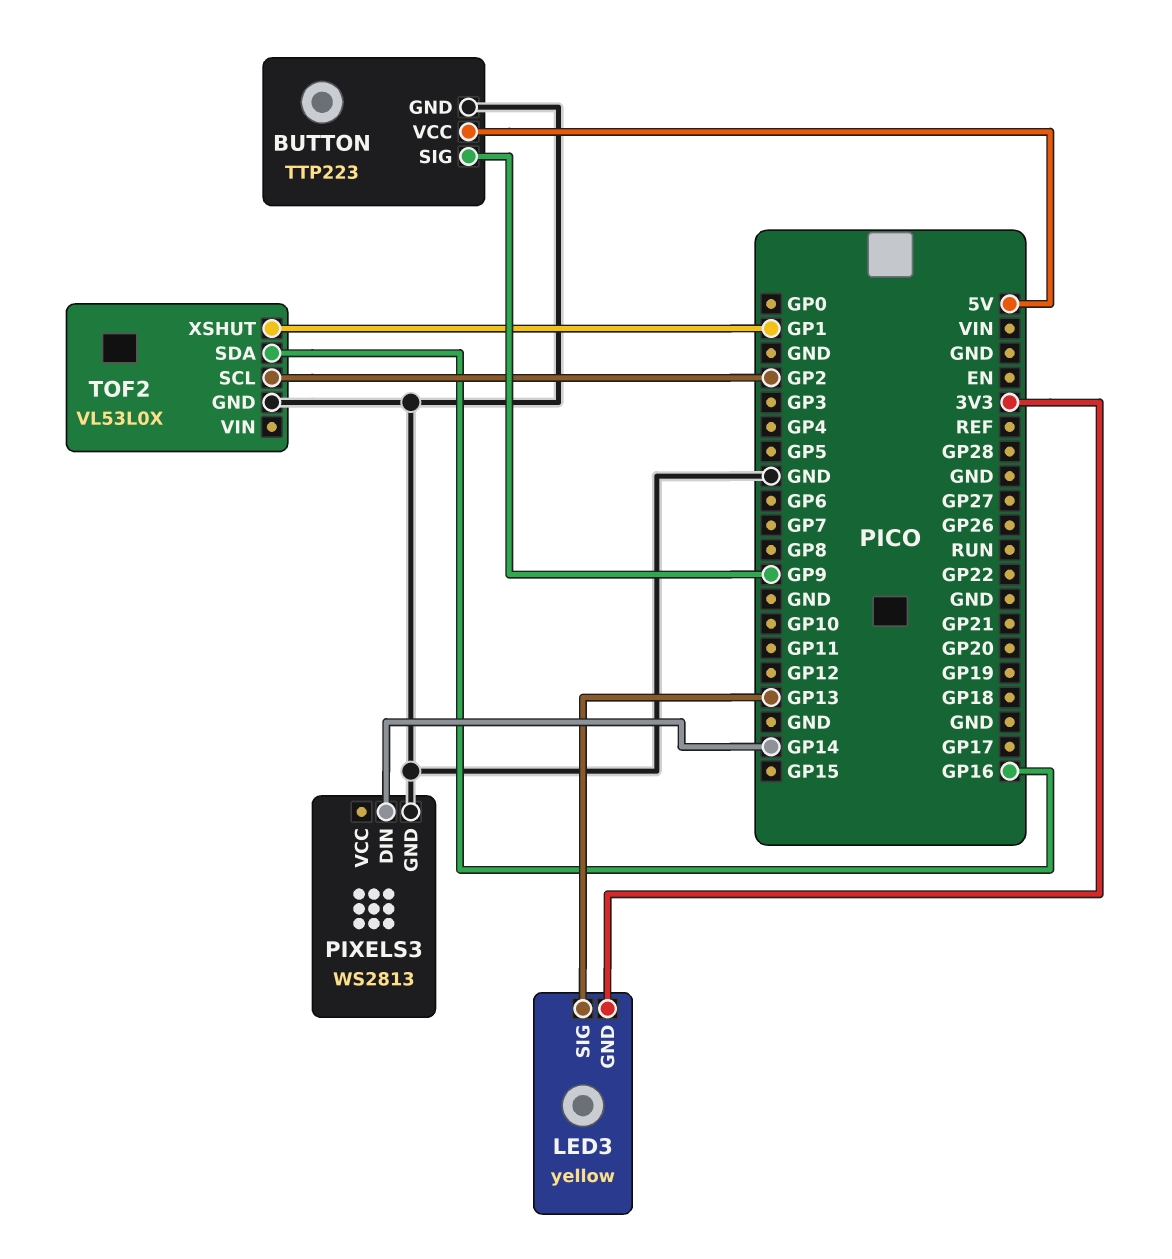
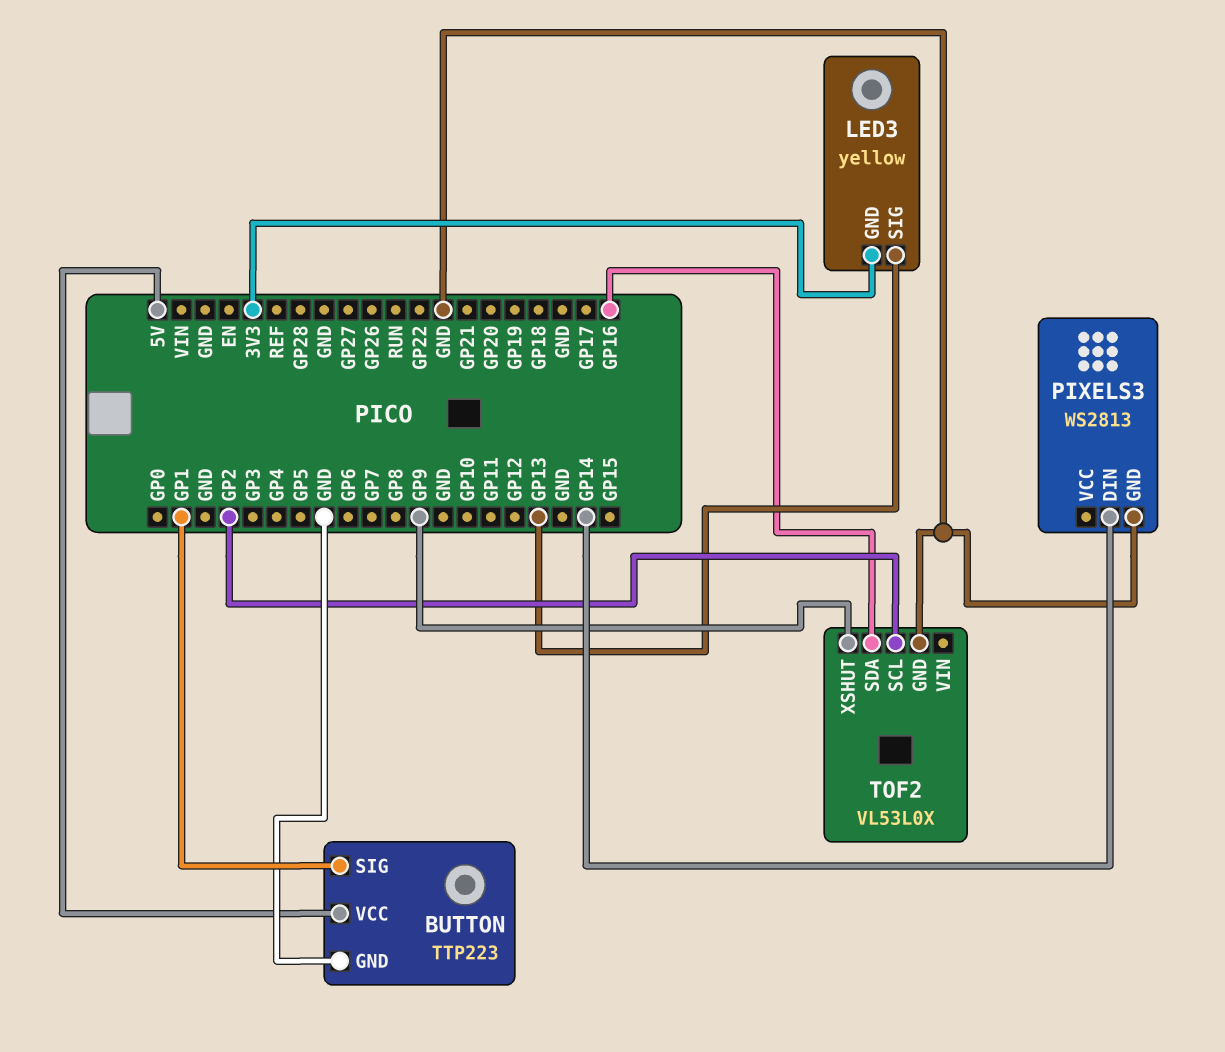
BUTTON pin SIG: GP9 -> GP1
TOF2 pin XSHUT: GP1 -> GP9

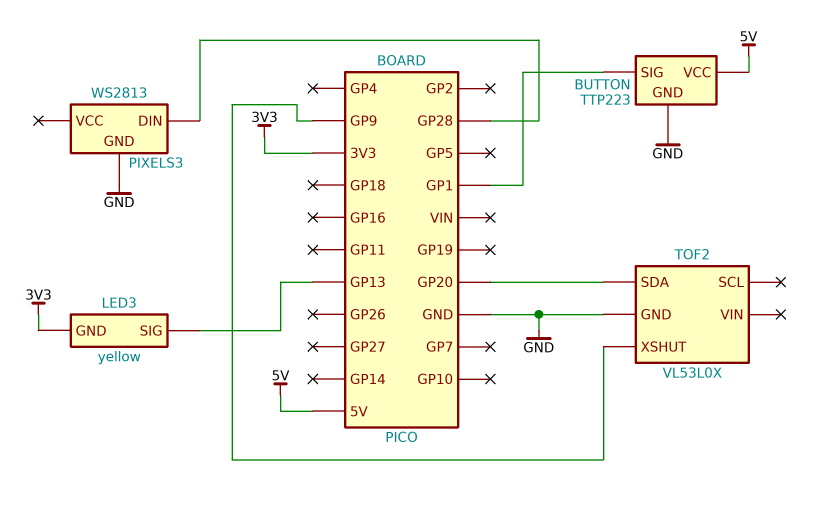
PIXELS3 pin DIN: GP14 -> GP28
TOF2 pin SCL: GP2 -> none
TOF2 pin SDA: GP16 -> GP20

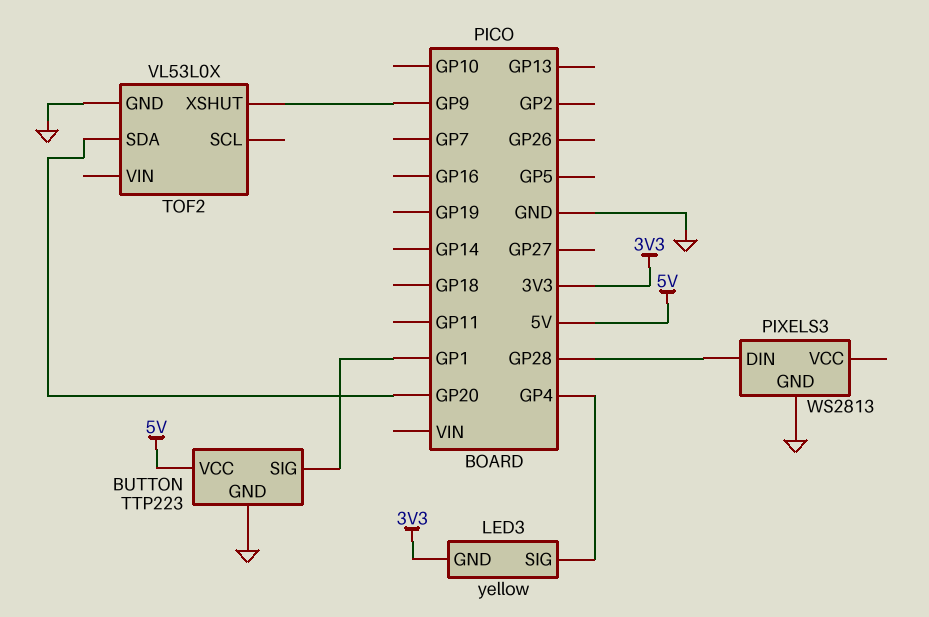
LED3 pin SIG: GP13 -> GP4

